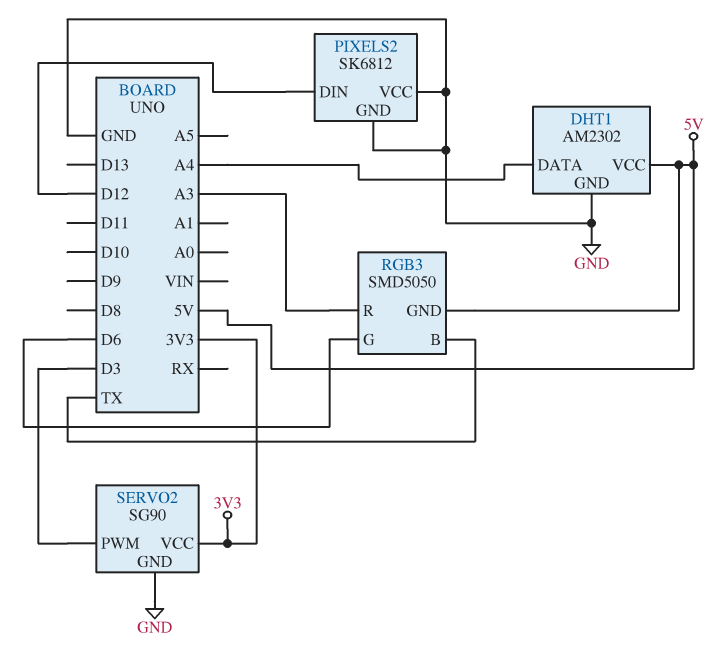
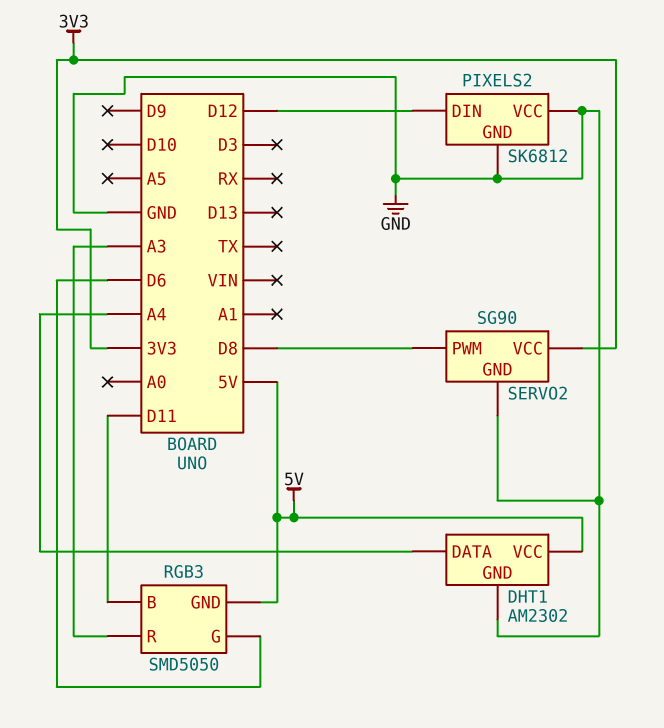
RGB3 pin B: TX -> D11
SERVO2 pin PWM: D3 -> D8

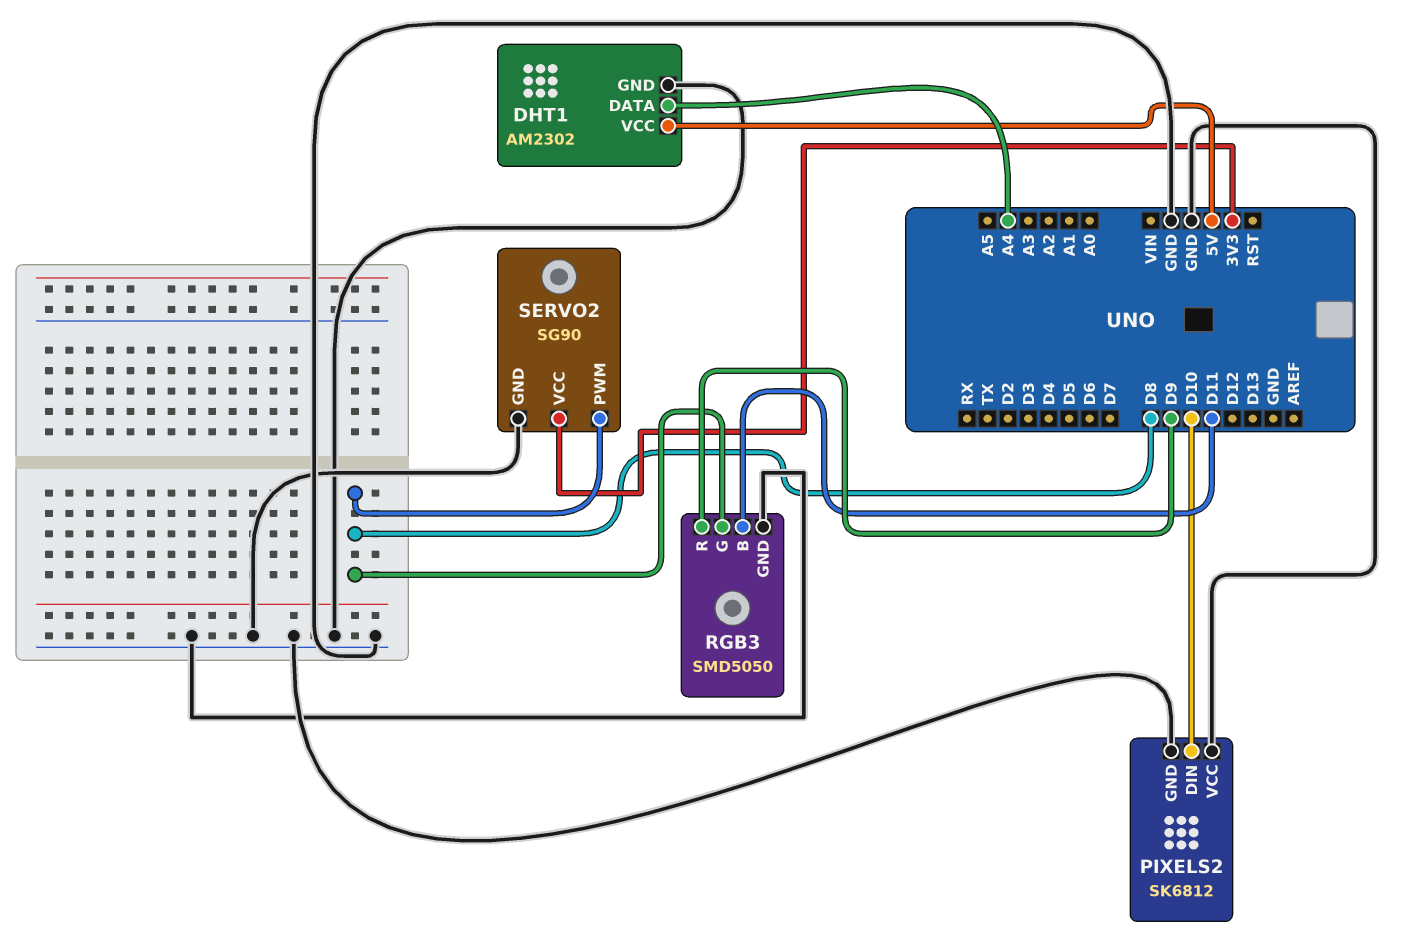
PIXELS2 pin DIN: D12 -> D10
RGB3 pin G: D6 -> D8
RGB3 pin GND: 5V -> GND
RGB3 pin R: A3 -> D9

